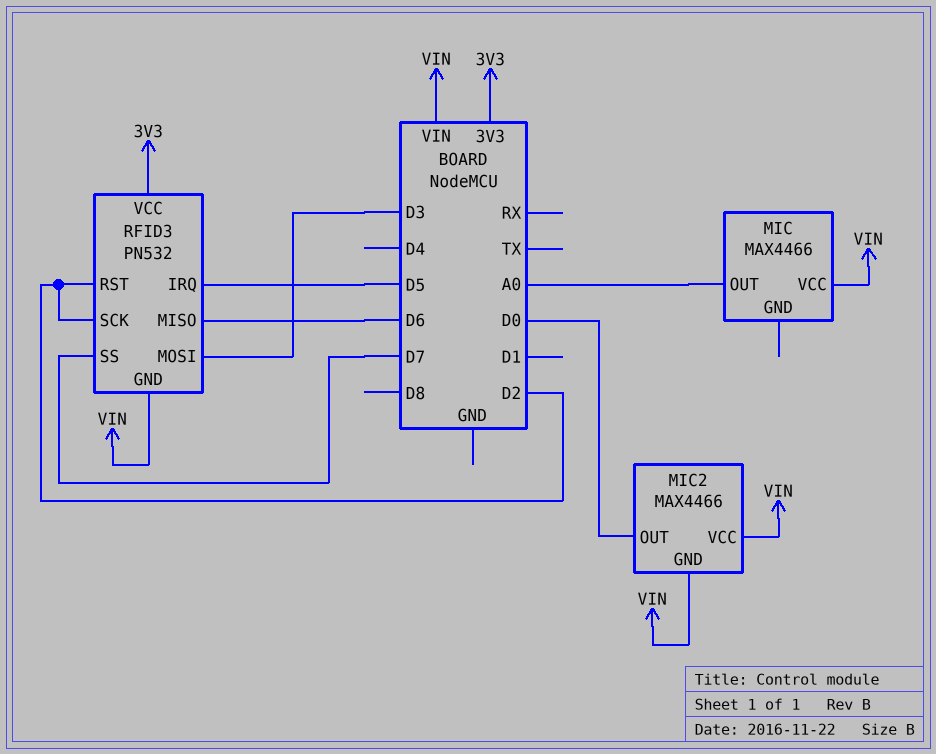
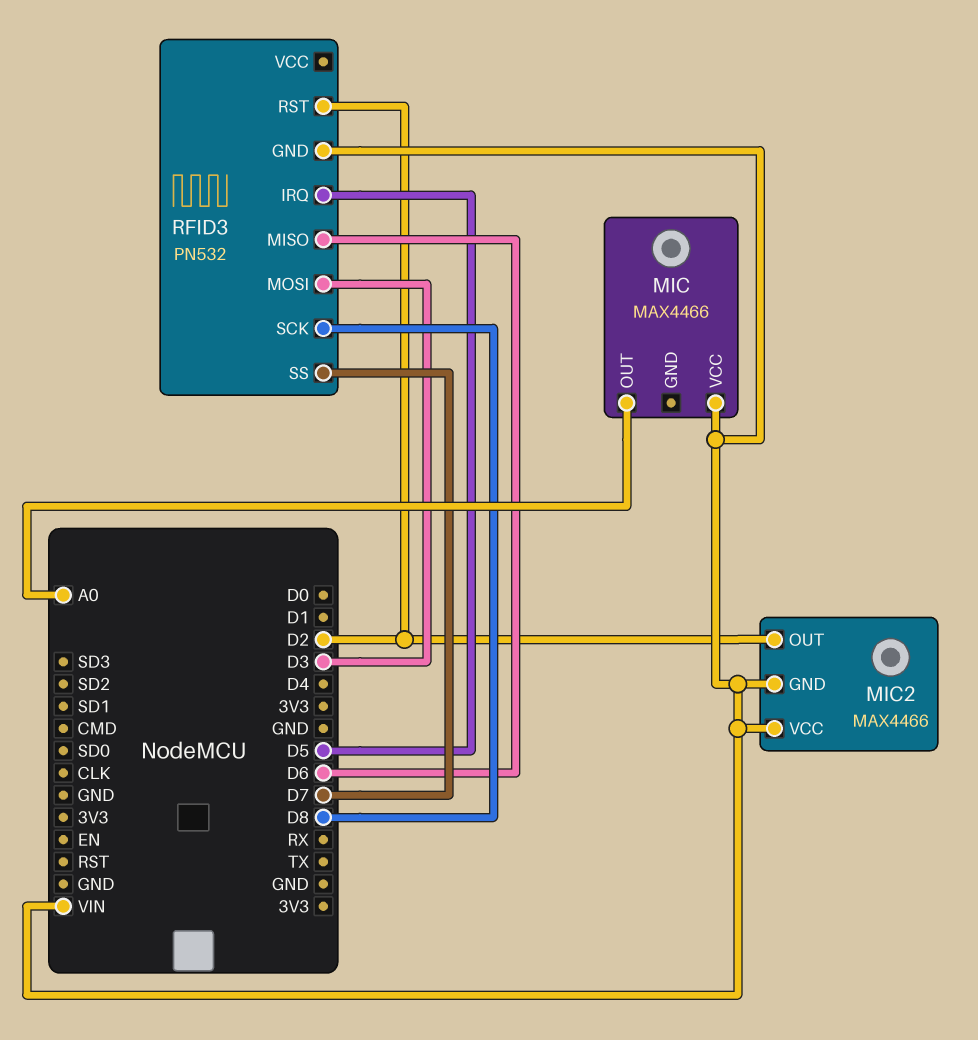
MIC2 pin OUT: D0 -> D2
RFID3 pin SCK: D2 -> D8
RFID3 pin VCC: 3V3 -> none

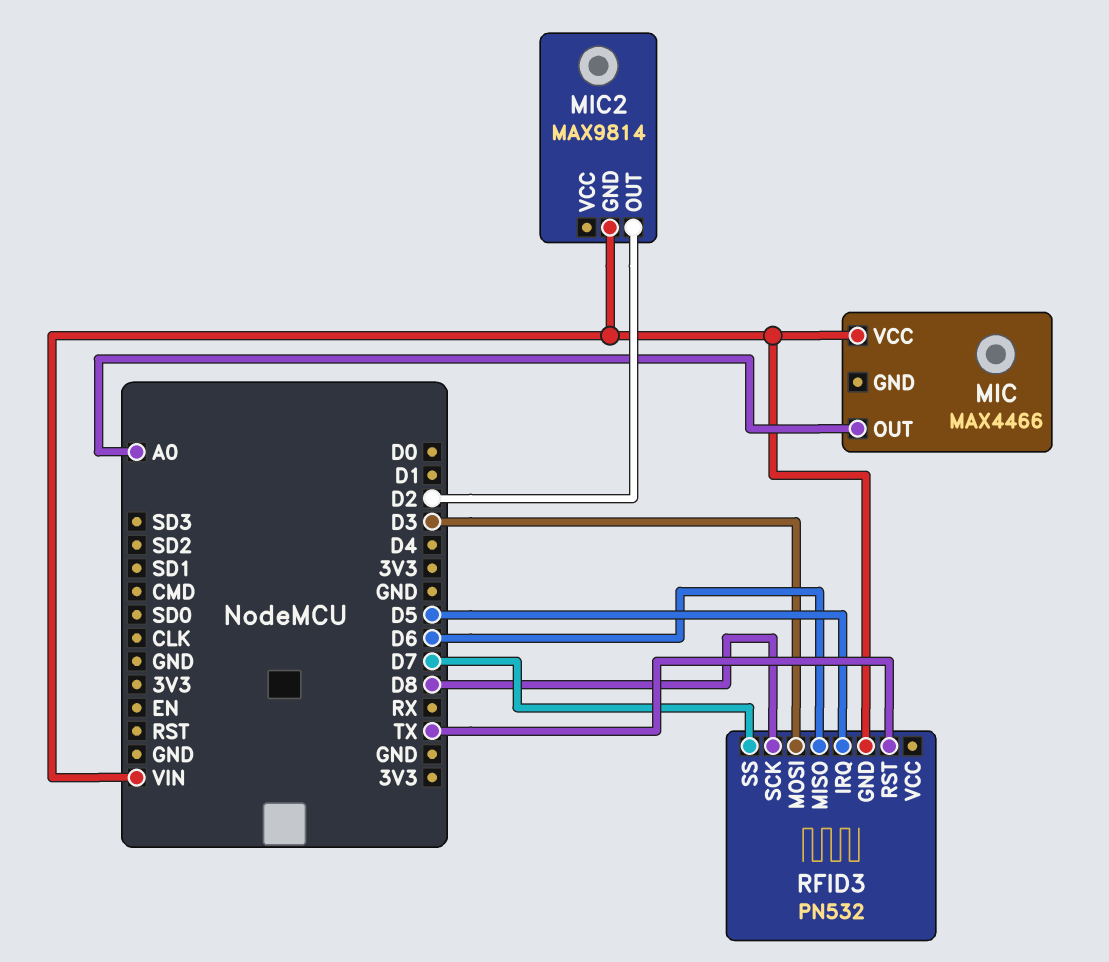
MIC2: MAX4466 -> MAX9814
MIC2 pin VCC: VIN -> none
RFID3 pin RST: D2 -> TX

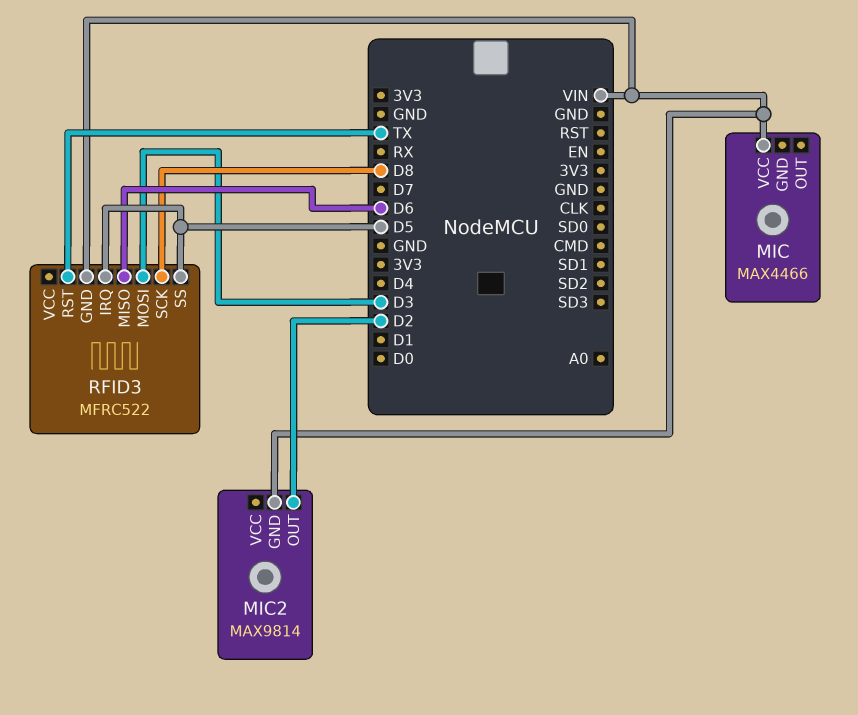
MIC pin OUT: A0 -> none
RFID3: PN532 -> MFRC522
RFID3 pin SS: D7 -> D5

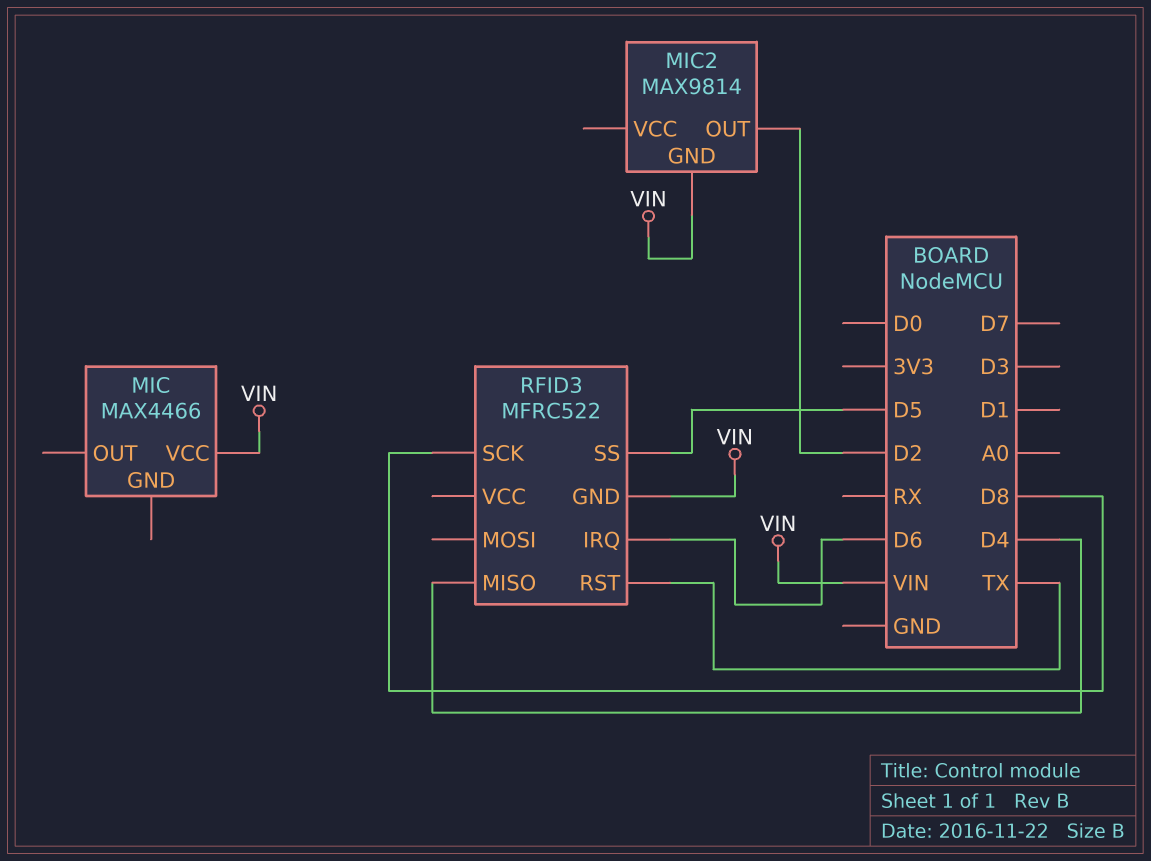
RFID3 pin IRQ: D5 -> D6
RFID3 pin MISO: D6 -> D4
RFID3 pin MOSI: D3 -> none

